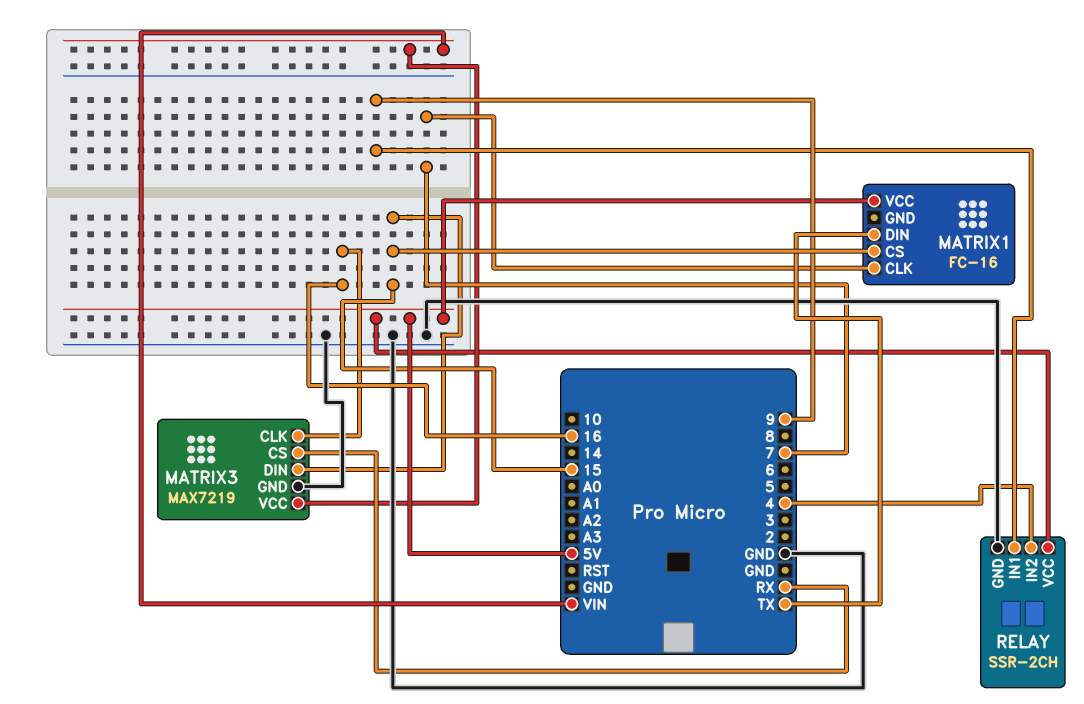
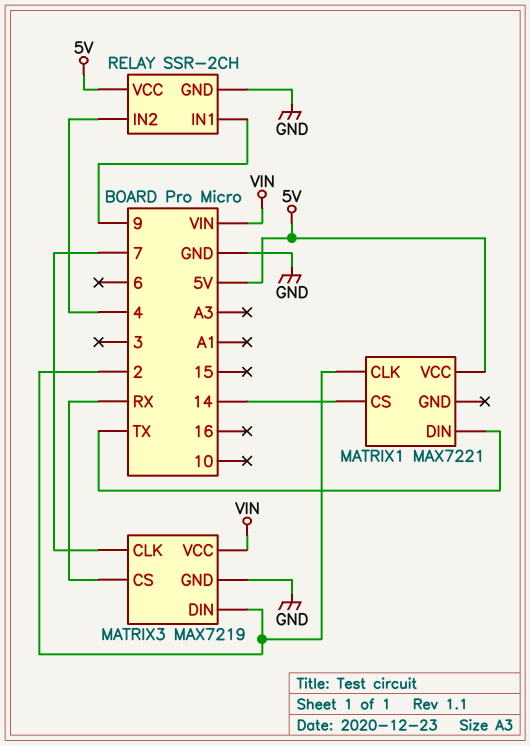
MATRIX1: FC-16 -> MAX7221
MATRIX1 pin CLK: 7 -> 2
MATRIX1 pin CS: 15 -> 14
MATRIX3 pin CLK: 16 -> 7
MATRIX3 pin DIN: 15 -> 2

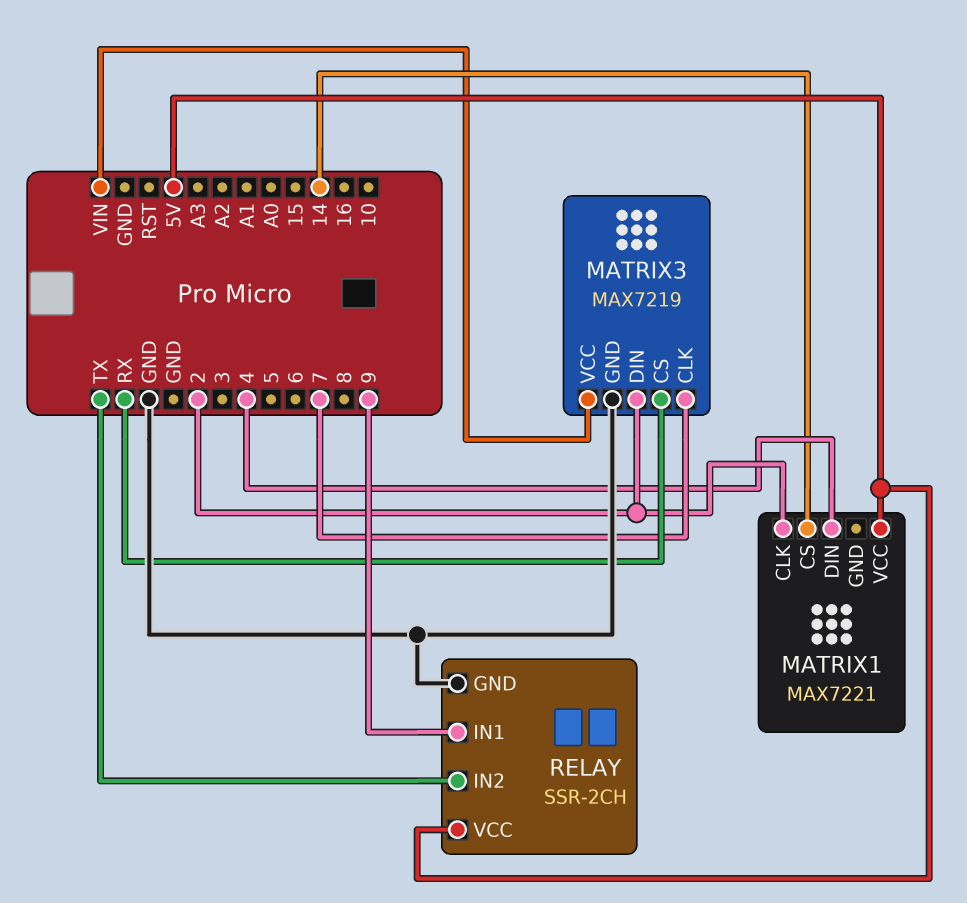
MATRIX1 pin DIN: TX -> 4
RELAY pin IN2: 4 -> TX

